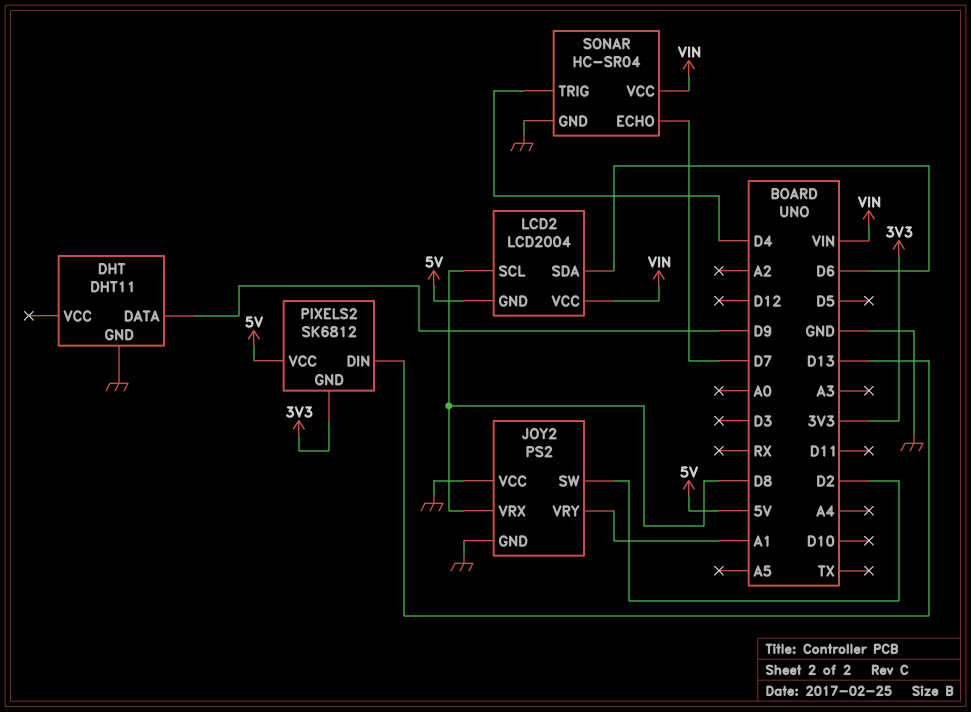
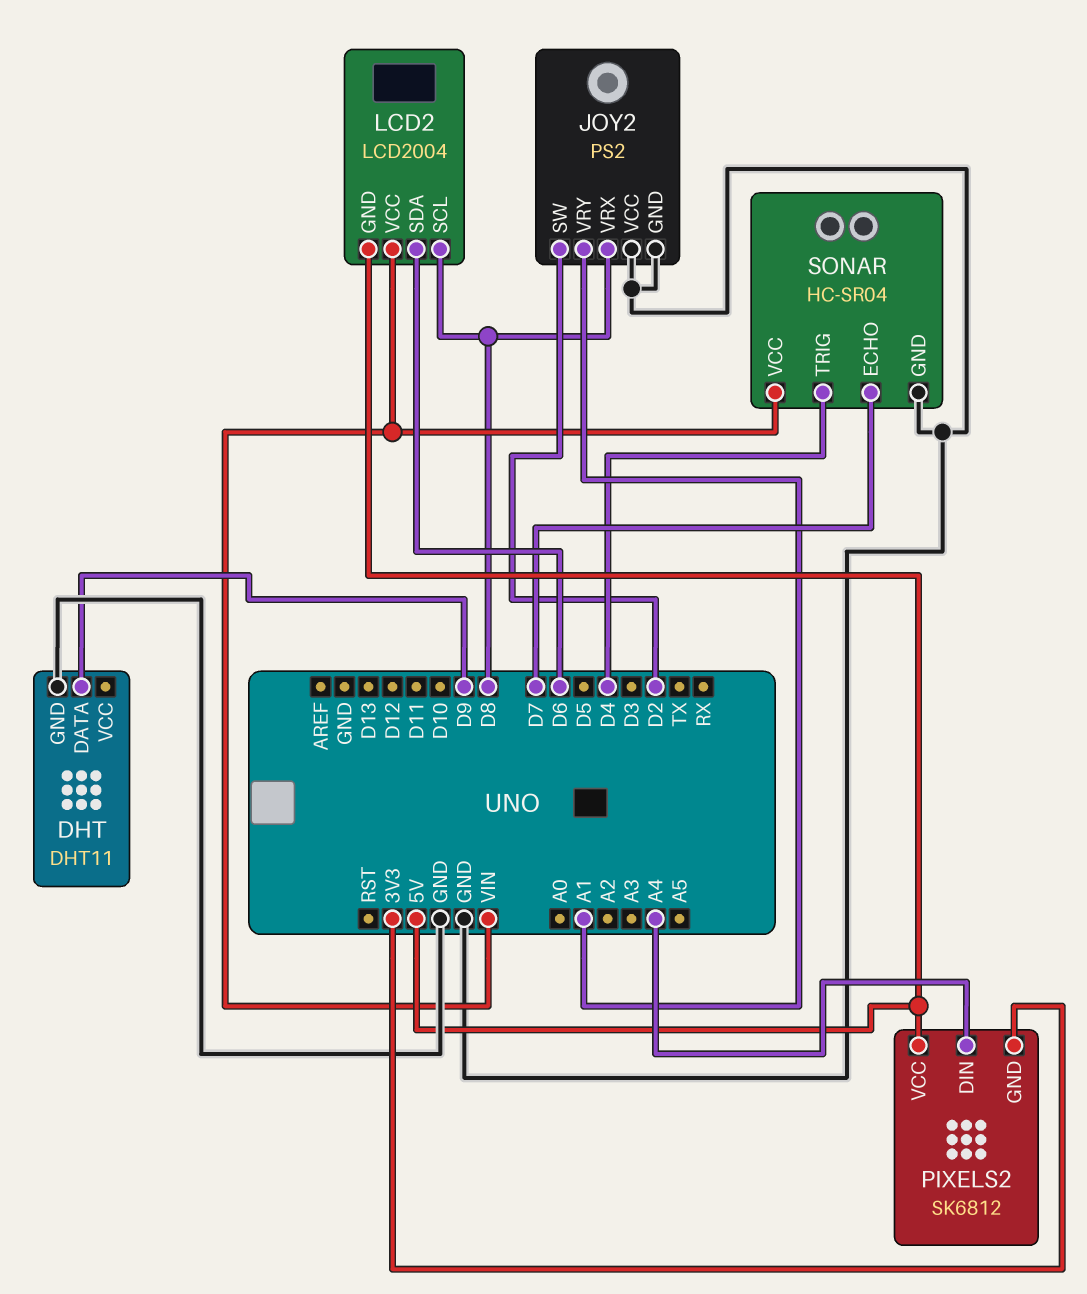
PIXELS2 pin DIN: D13 -> A4

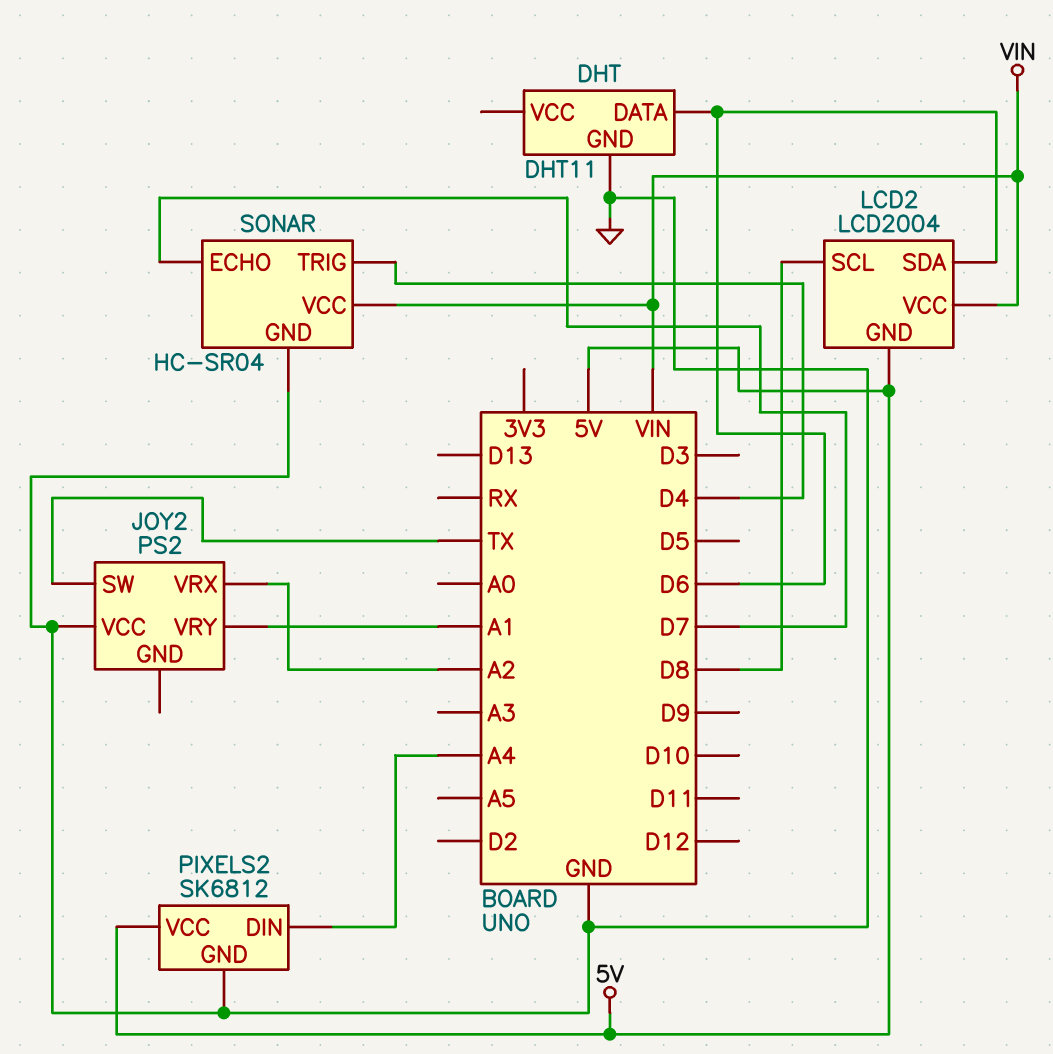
DHT pin DATA: D9 -> D6
JOY2 pin GND: GND -> none
JOY2 pin SW: D2 -> TX
JOY2 pin VRX: D8 -> A2
PIXELS2 pin GND: 3V3 -> GND

